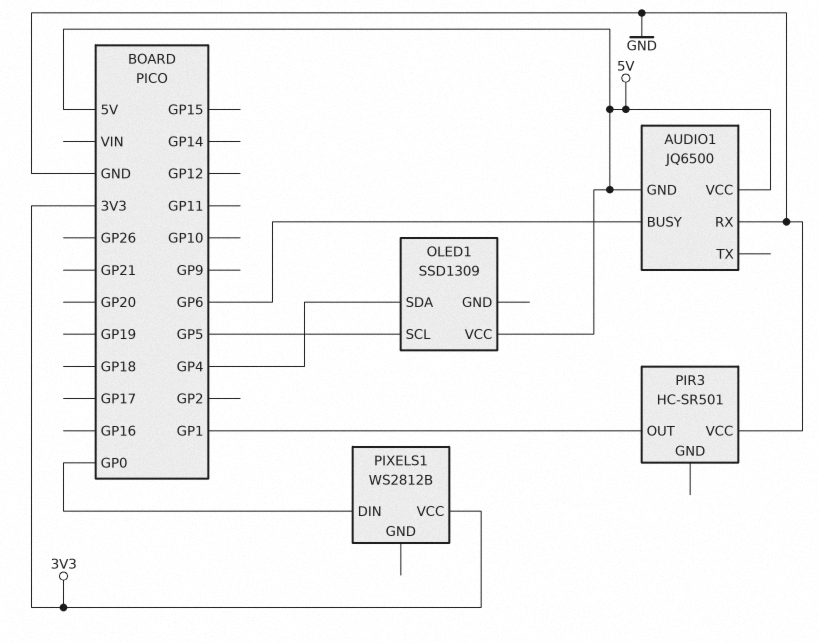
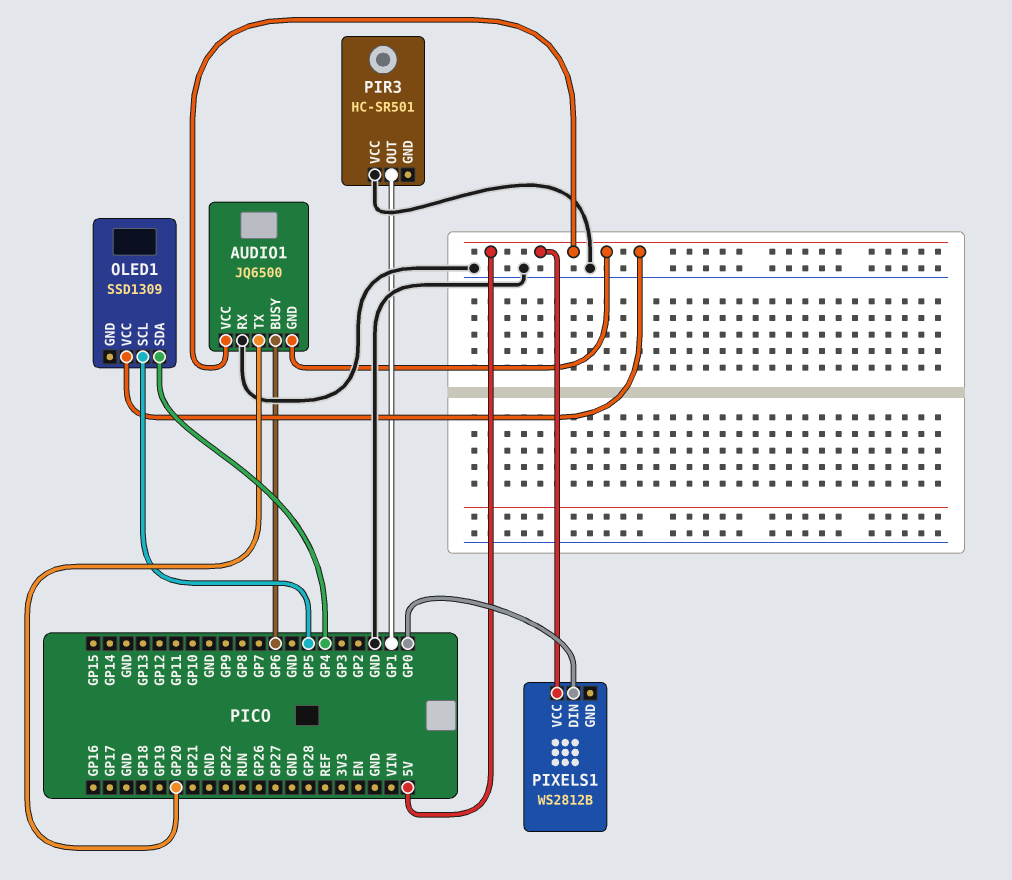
AUDIO1 pin TX: none -> GP20
PIXELS1 pin VCC: 3V3 -> 5V

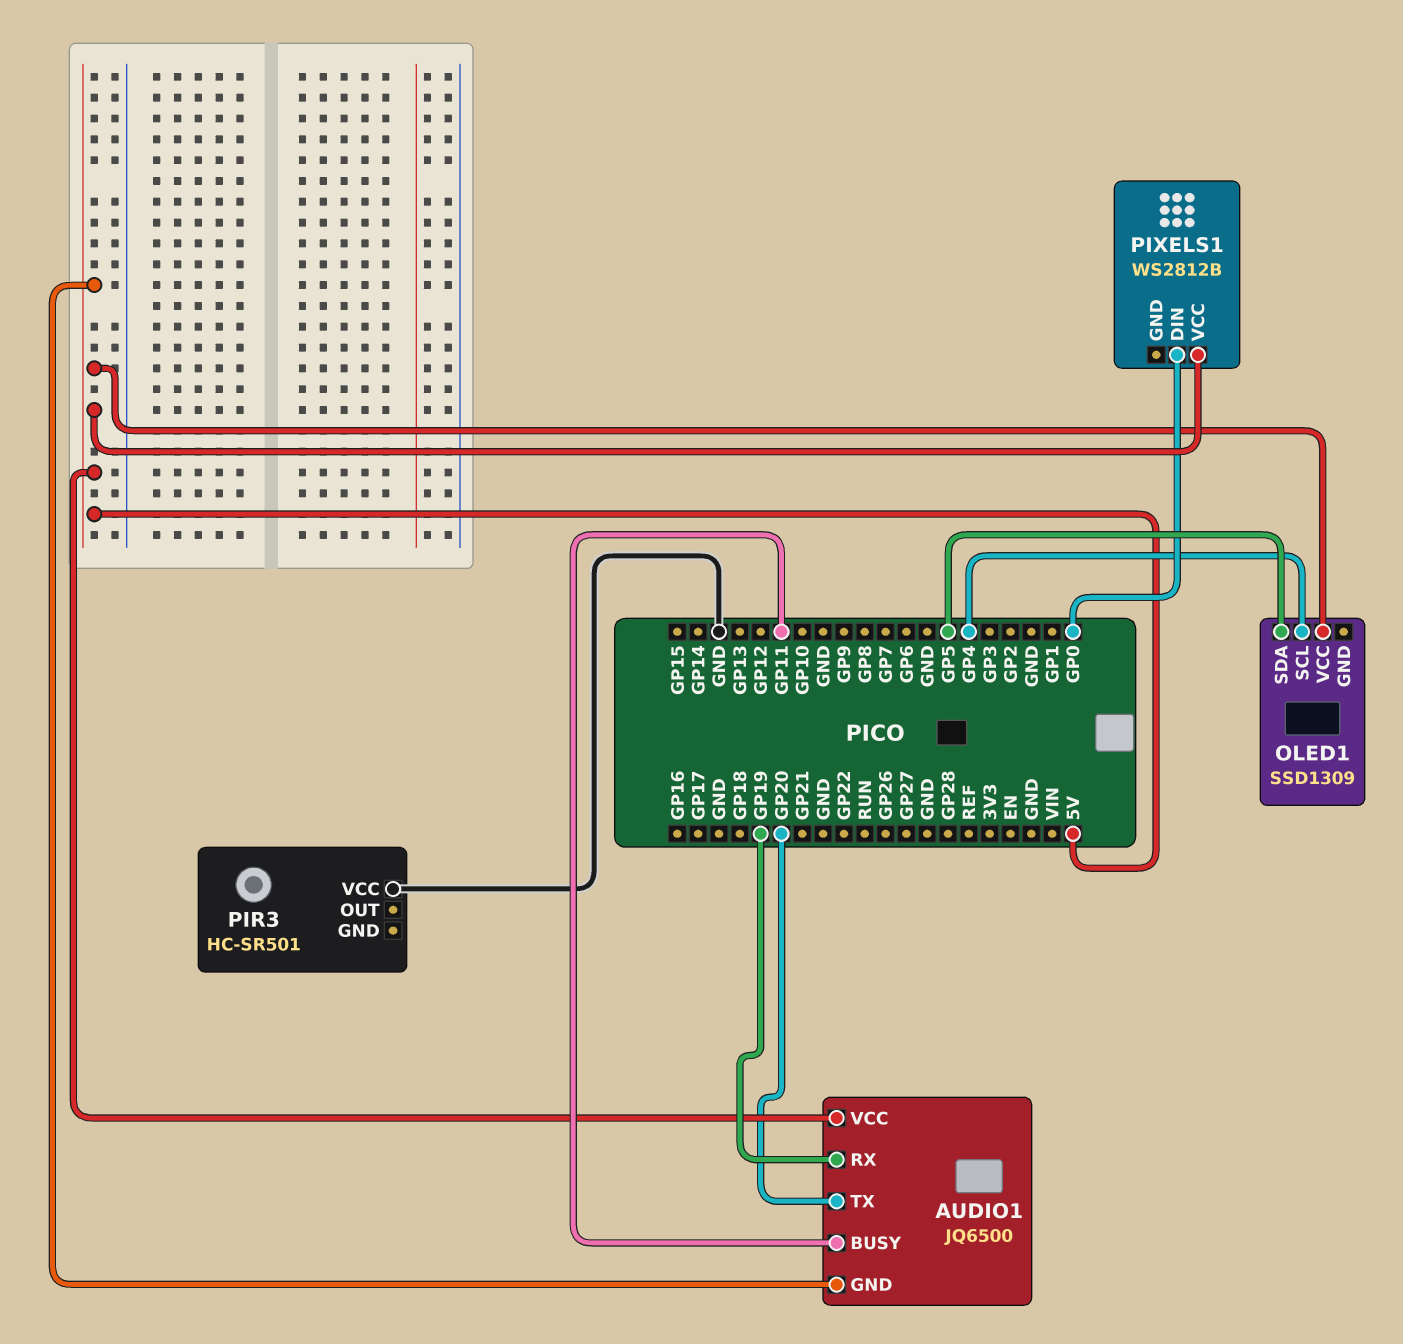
AUDIO1 pin BUSY: GP6 -> GP11
AUDIO1 pin RX: GND -> GP19
OLED1 pin SCL: GP5 -> GP4
OLED1 pin SDA: GP4 -> GP5
PIR3 pin OUT: GP1 -> none

